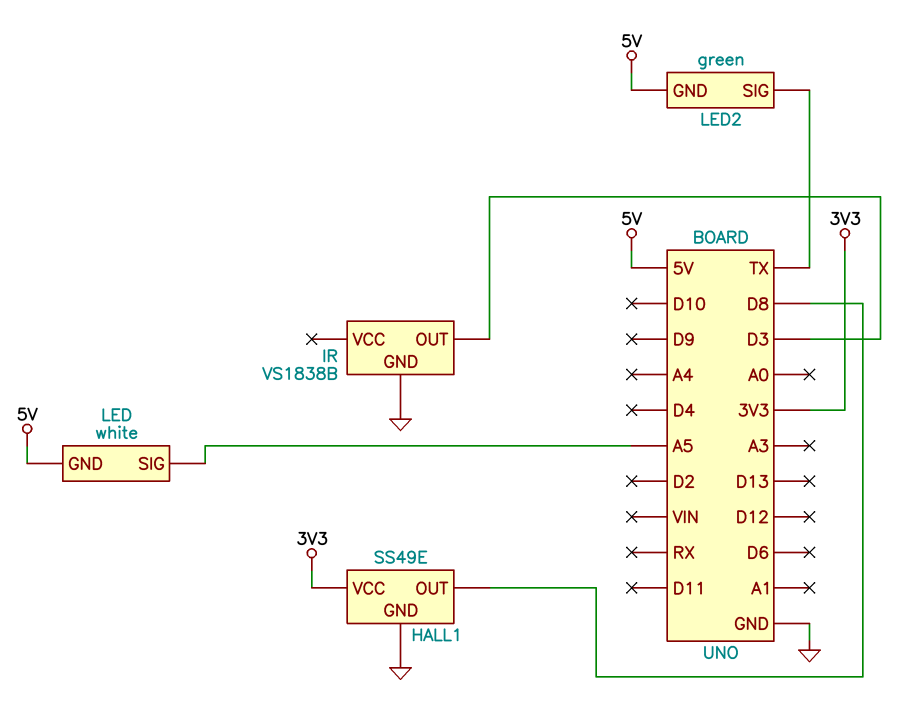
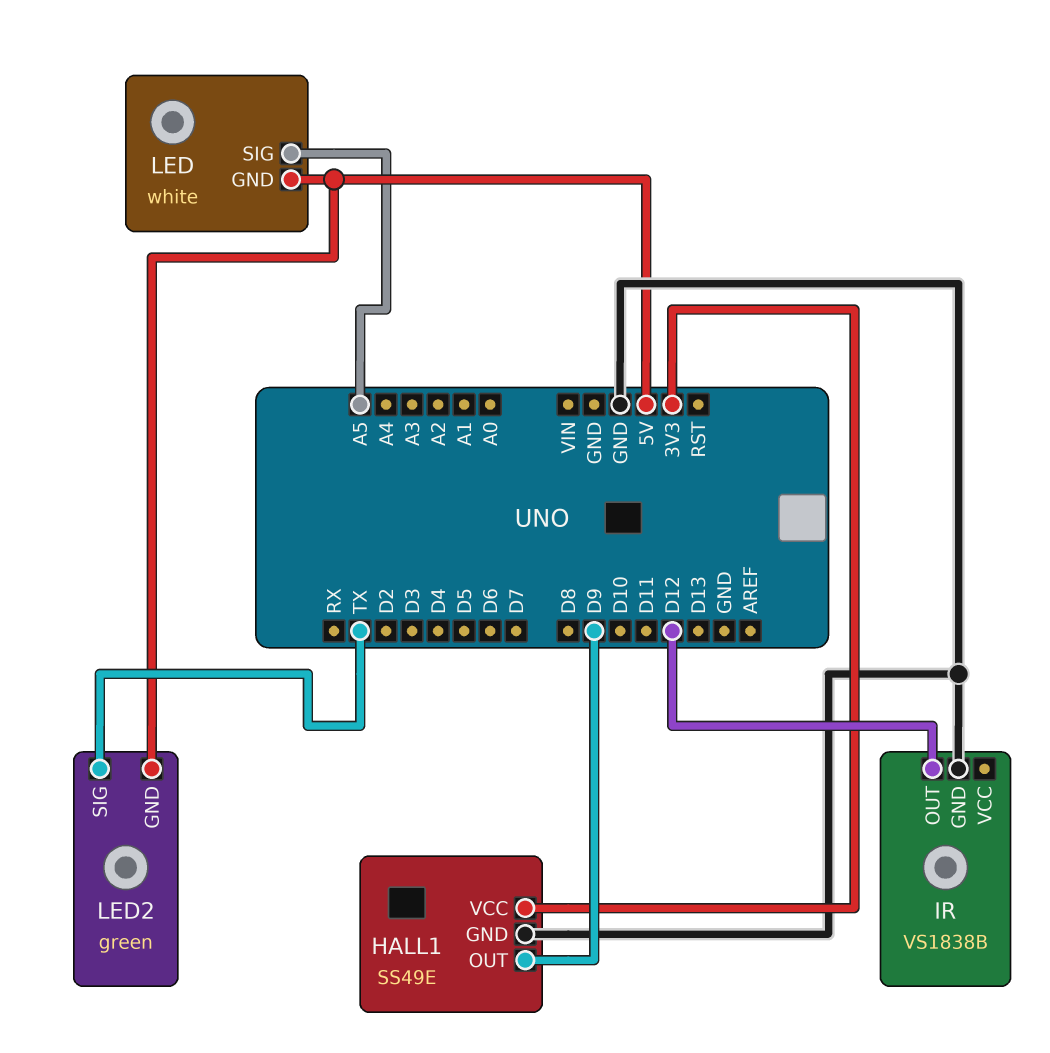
HALL1 pin OUT: D8 -> D9
IR pin OUT: D3 -> D12

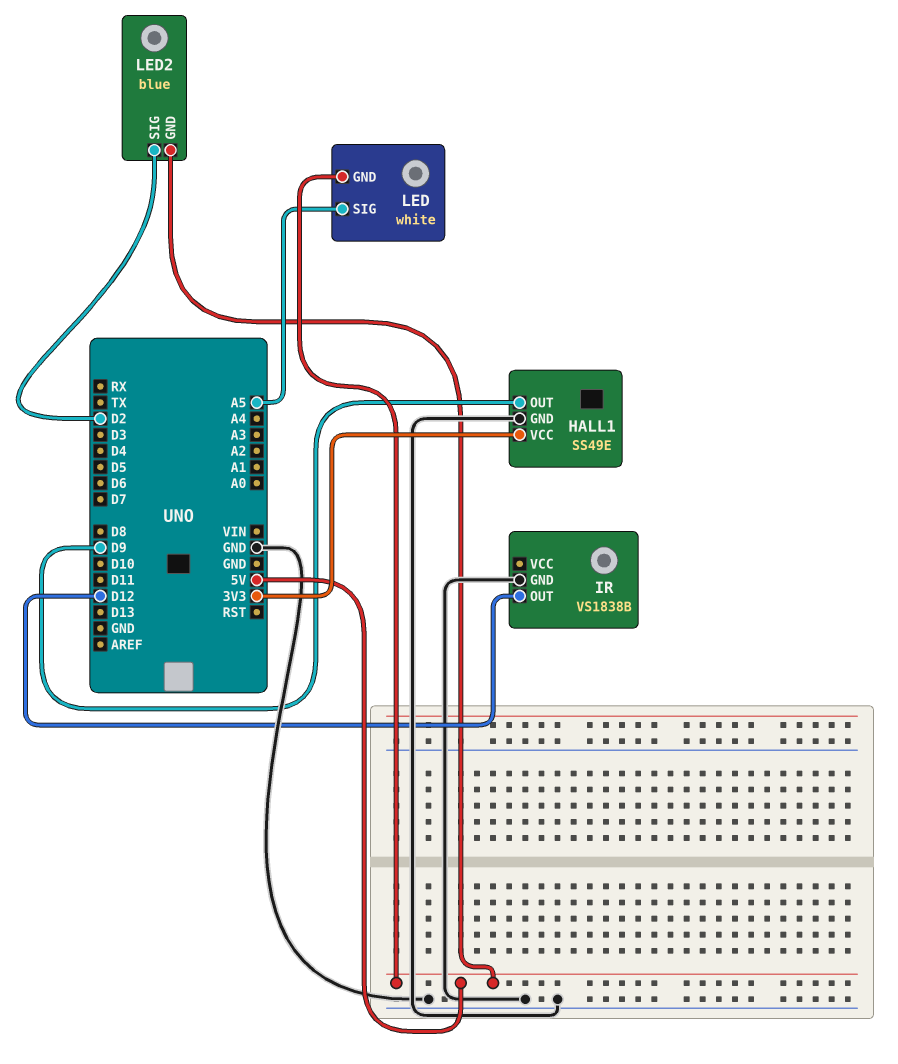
LED2: green -> blue
LED2 pin SIG: TX -> D2

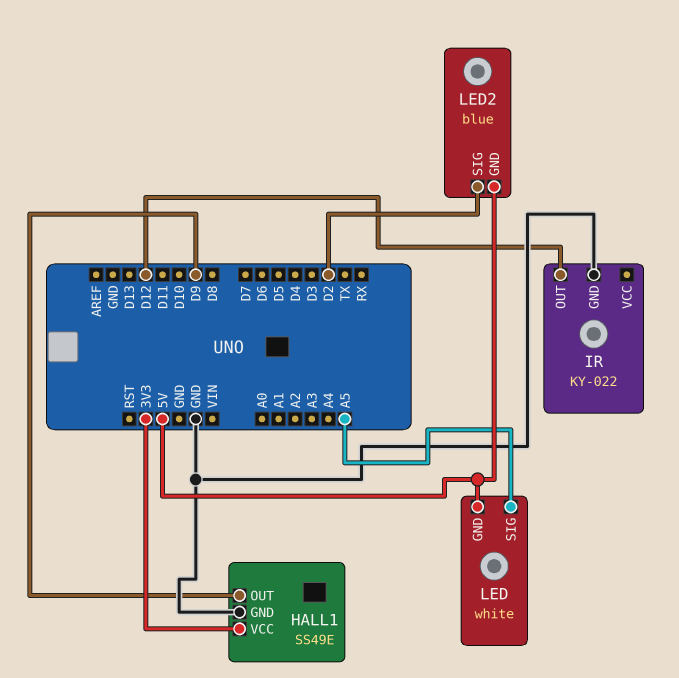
IR: VS1838B -> KY-022

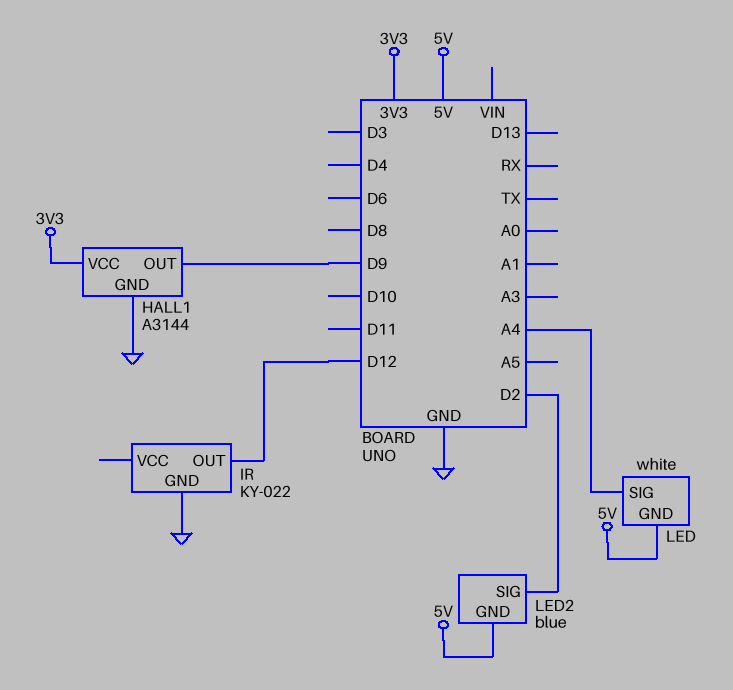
HALL1: SS49E -> A3144
LED pin SIG: A5 -> A4

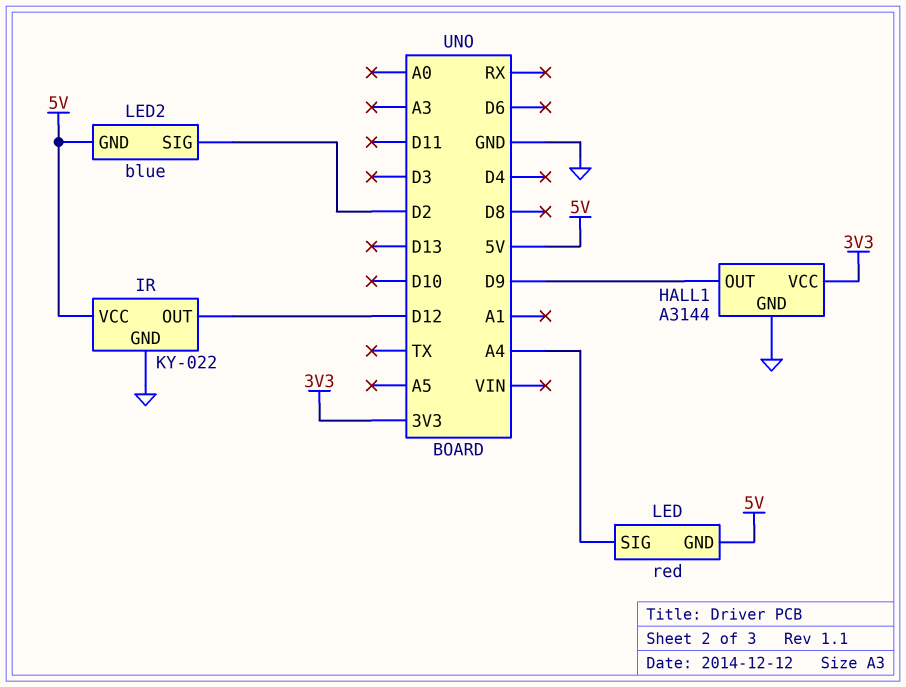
IR pin VCC: none -> 5V
LED: white -> red

